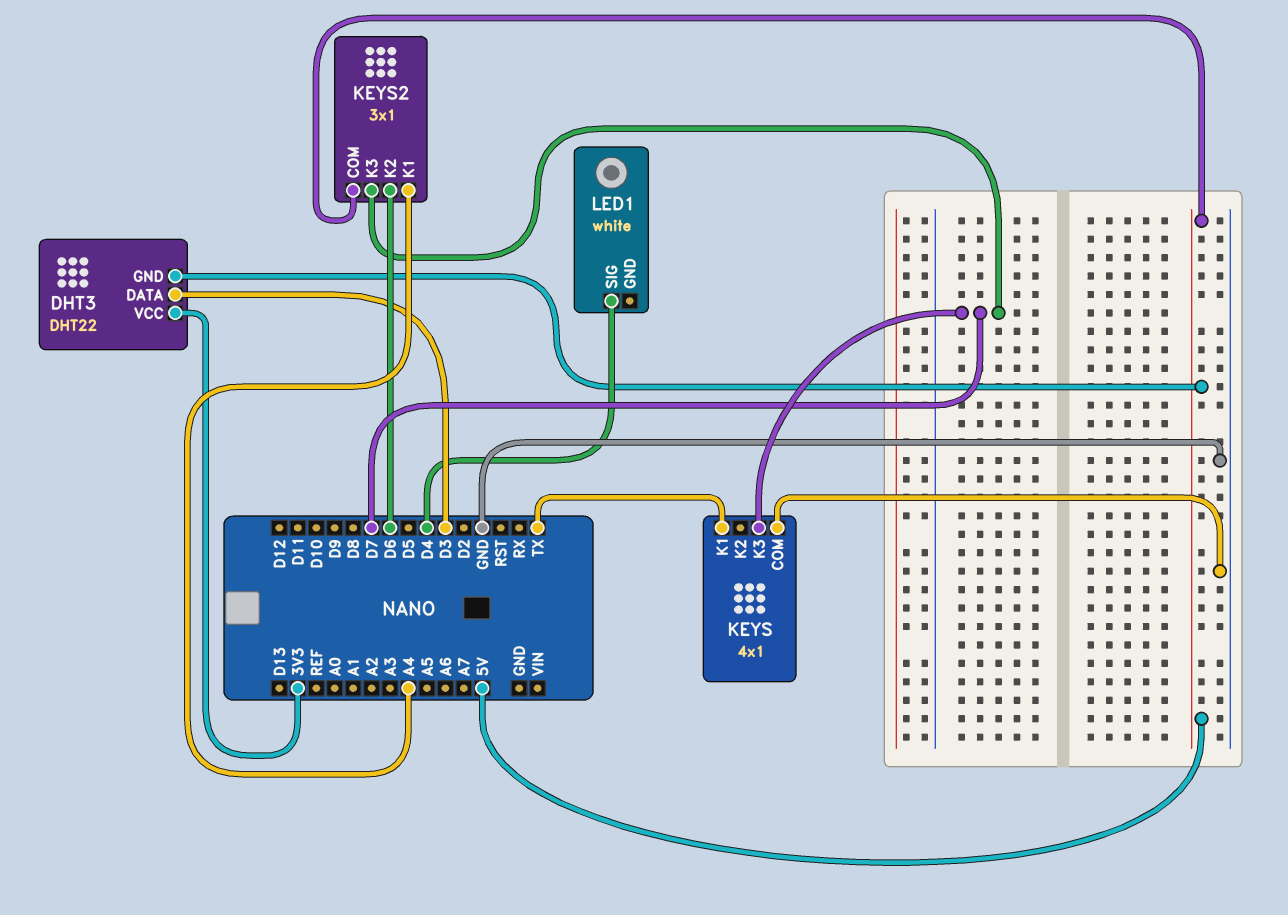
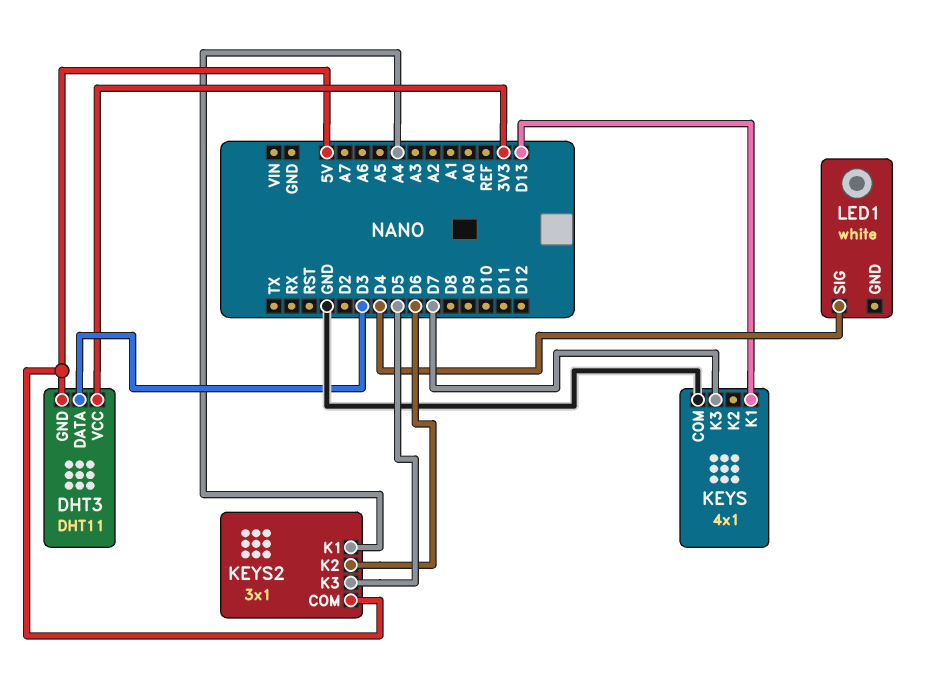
DHT3: DHT22 -> DHT11
KEYS pin K1: TX -> D13
KEYS2 pin K3: D7 -> D5

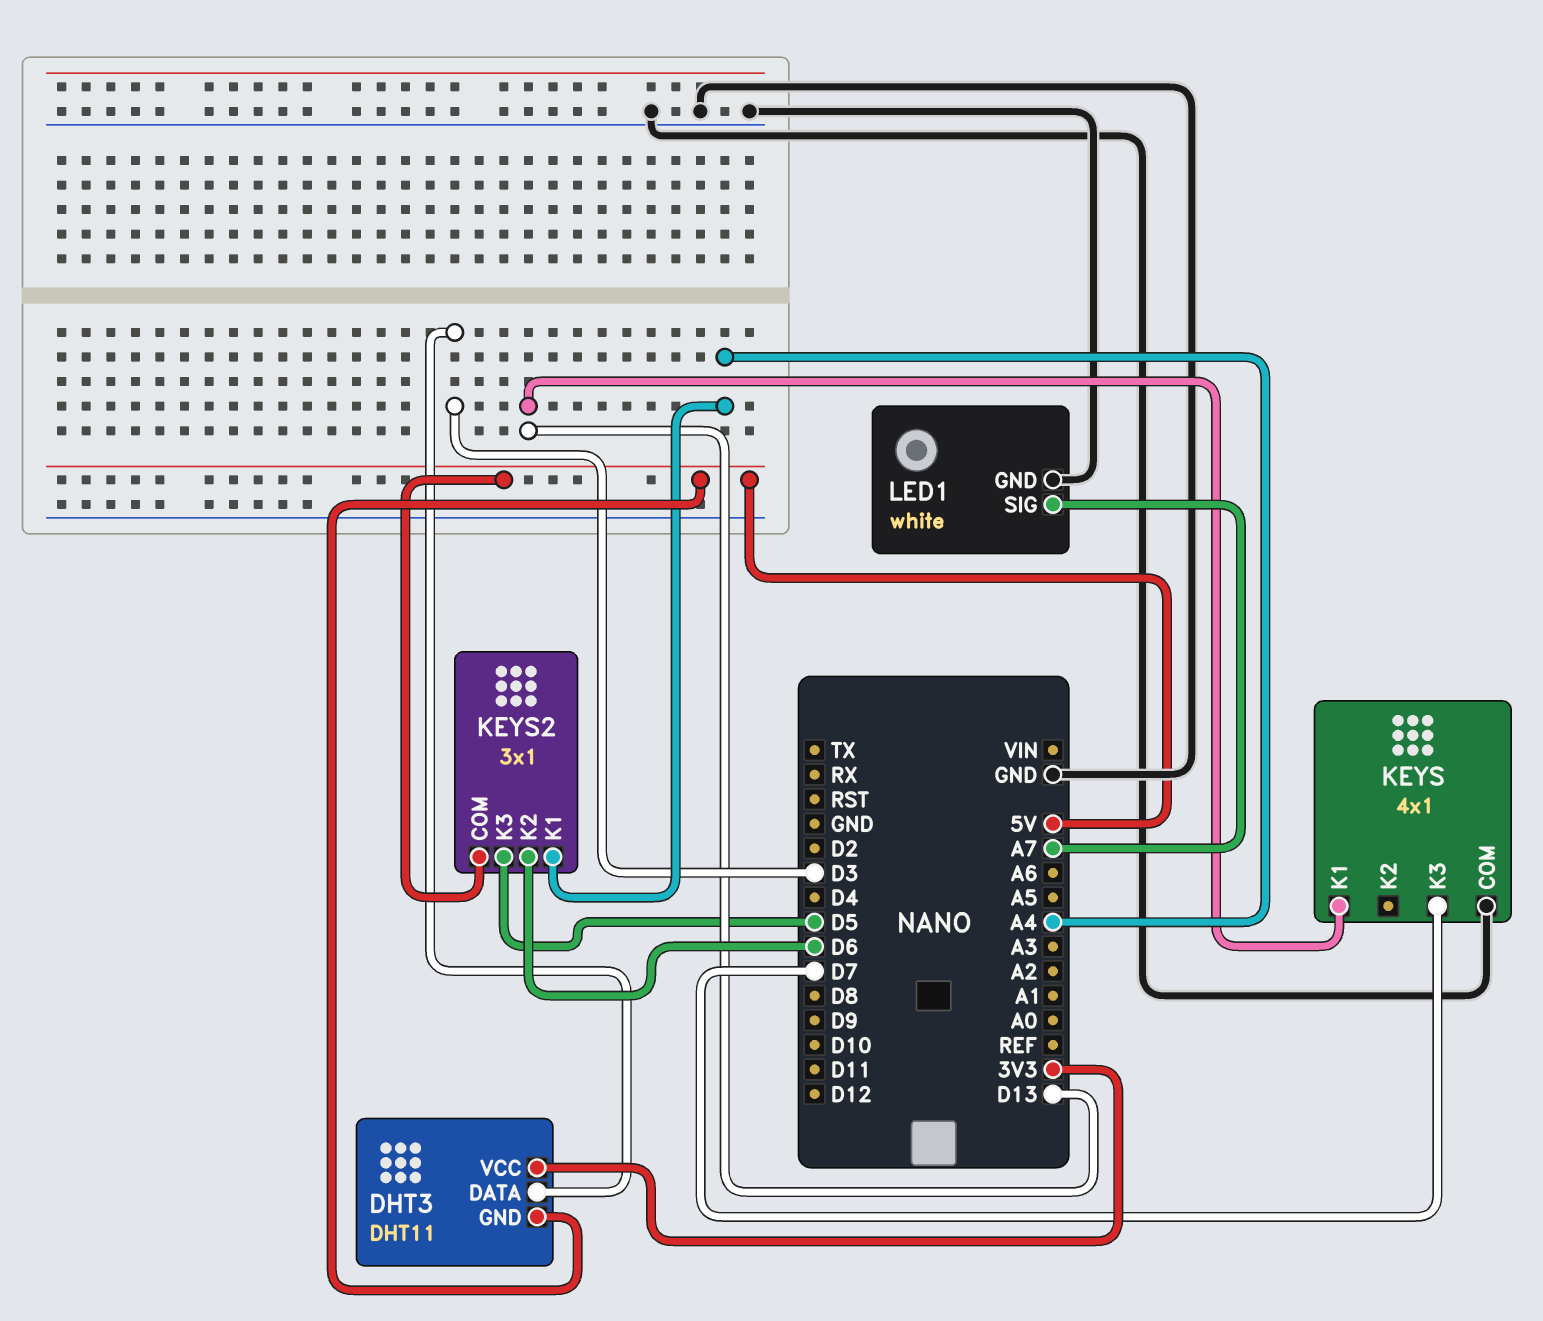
LED1 pin GND: none -> GND
LED1 pin SIG: D4 -> A7

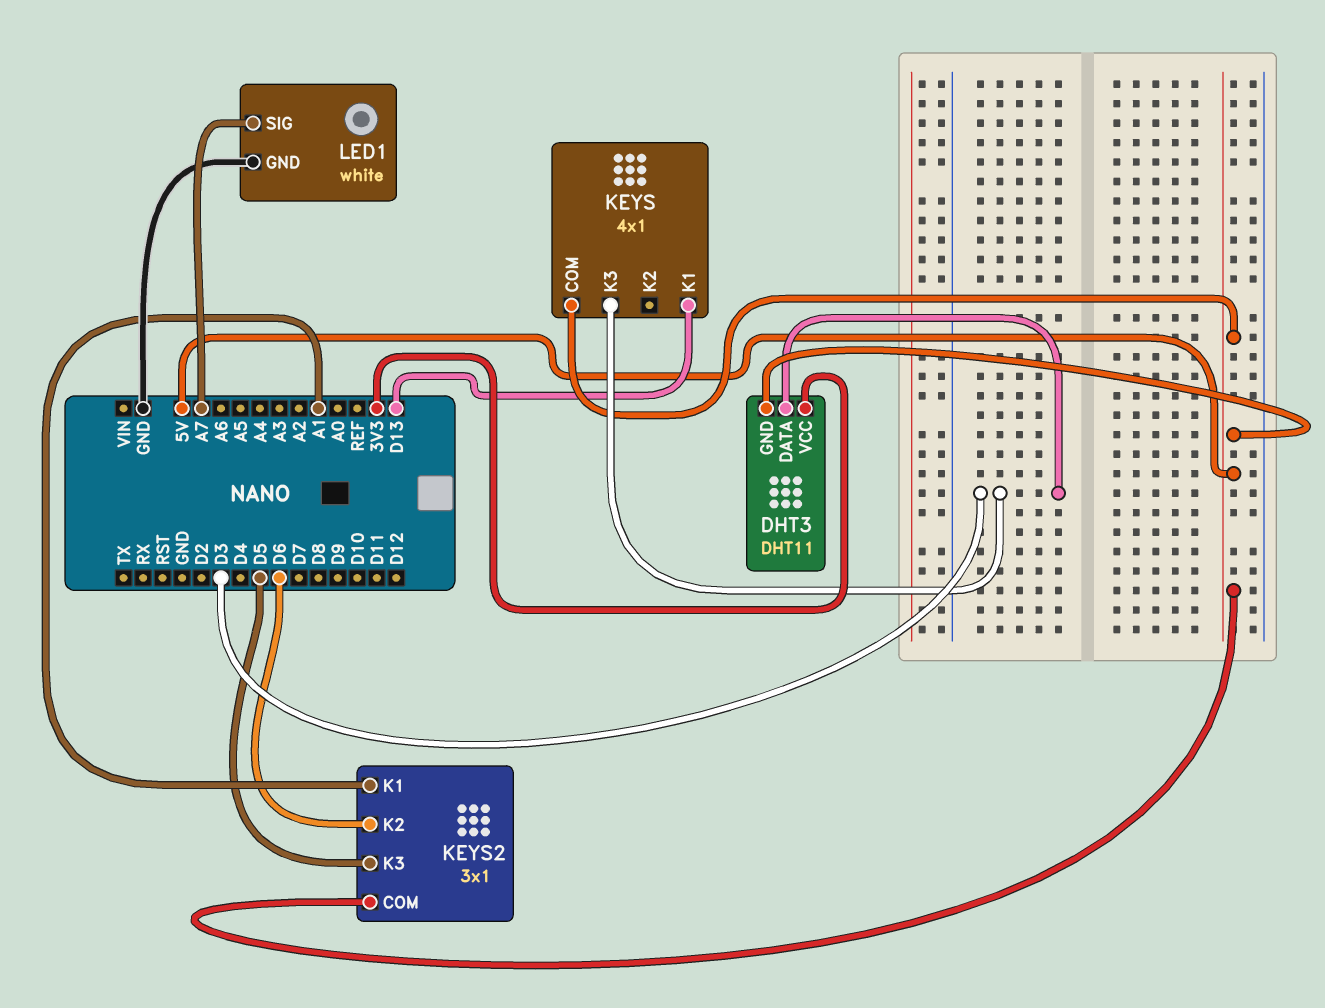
KEYS pin COM: GND -> 5V
KEYS pin K3: D7 -> D3
KEYS2 pin K1: A4 -> A1

